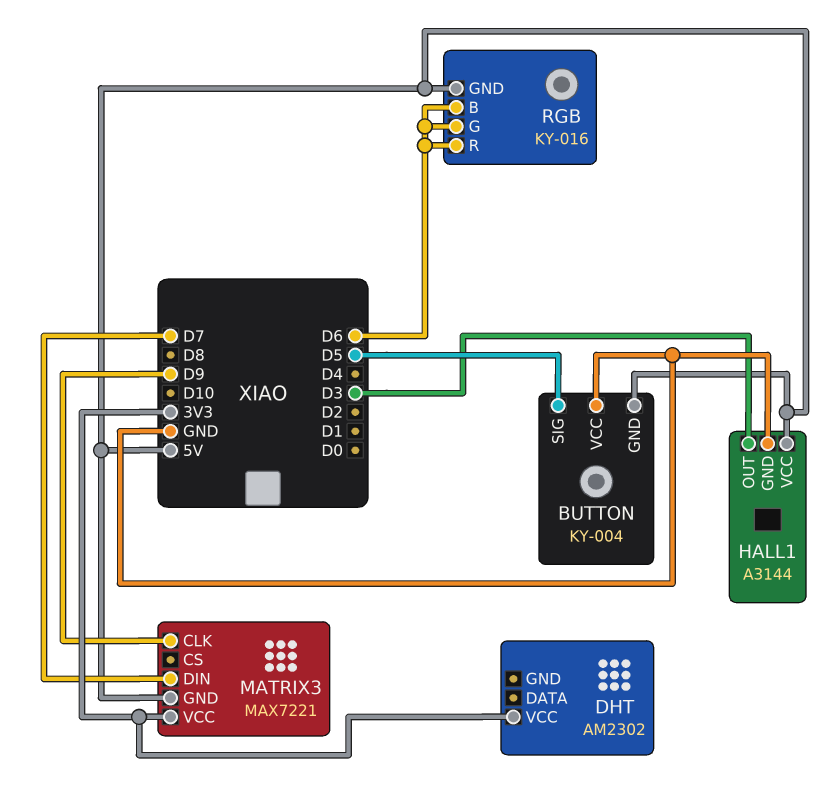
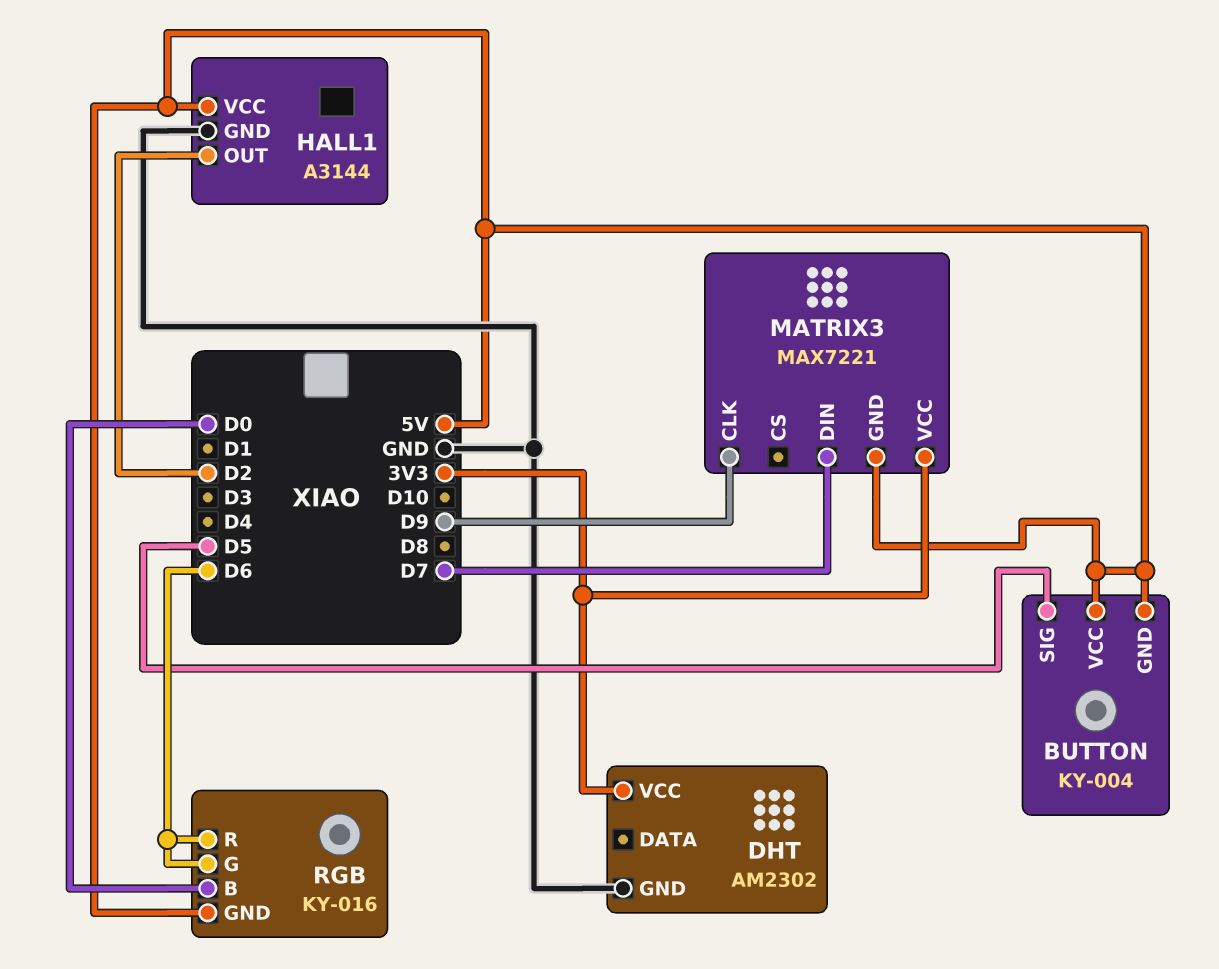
BUTTON pin VCC: GND -> 5V
DHT pin GND: none -> GND
HALL1 pin OUT: D3 -> D2
RGB pin B: D6 -> D0

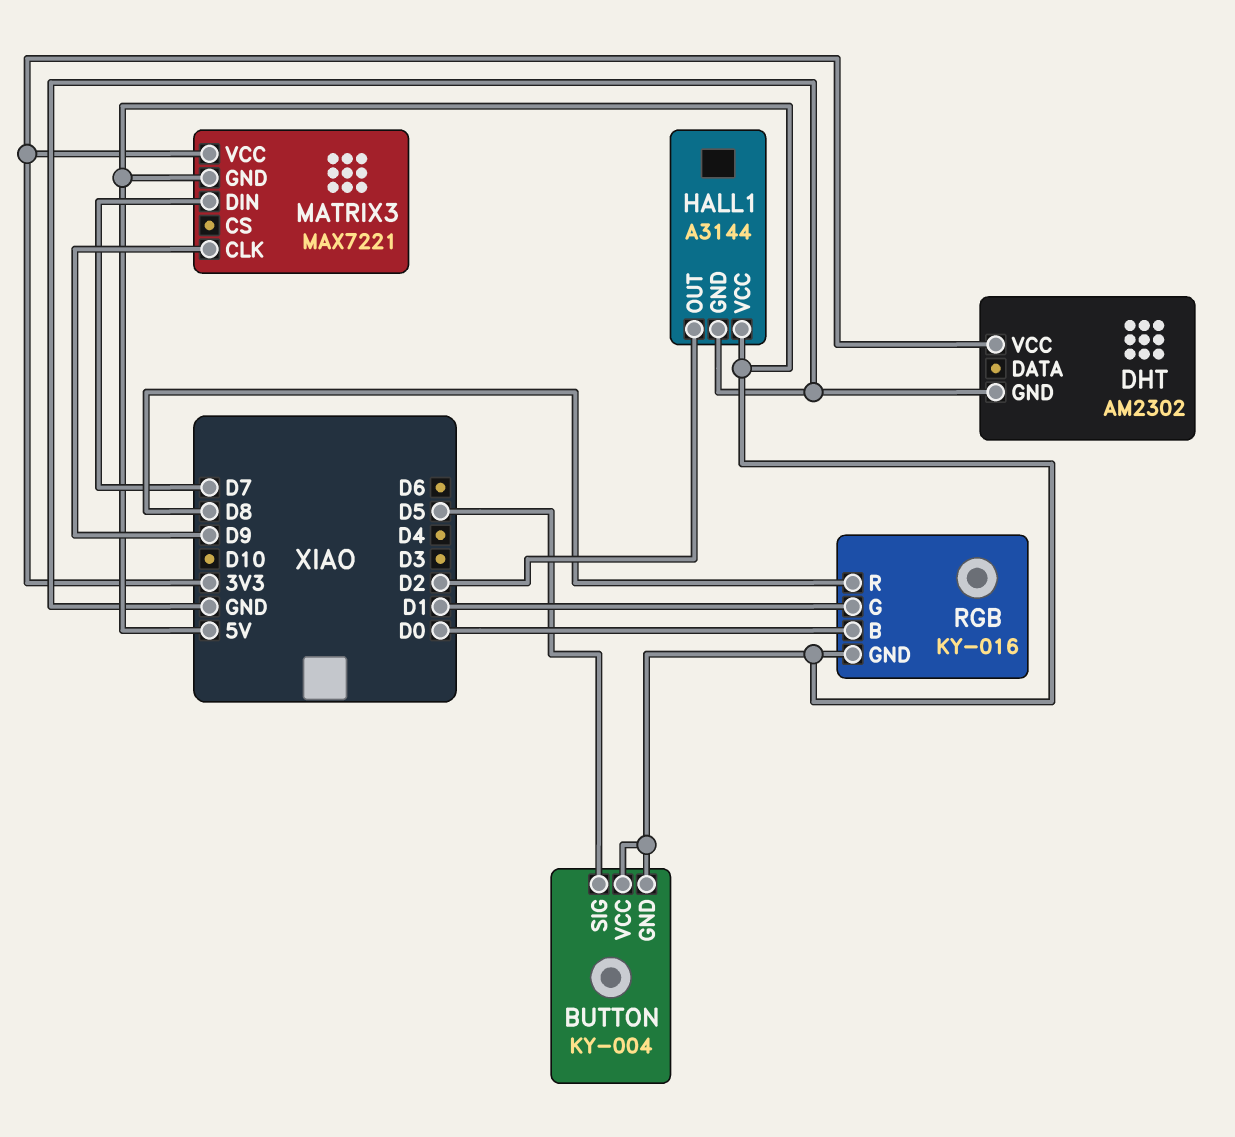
RGB pin G: D6 -> D1
RGB pin R: D6 -> D8

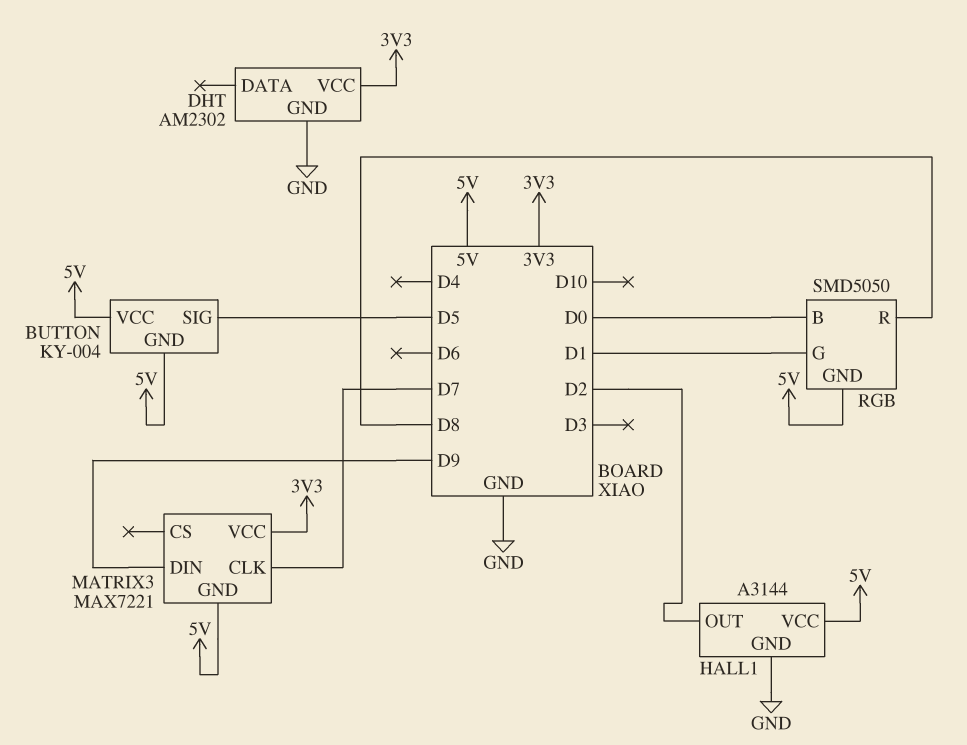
MATRIX3 pin CLK: D9 -> D7
MATRIX3 pin DIN: D7 -> D9
RGB: KY-016 -> SMD5050

